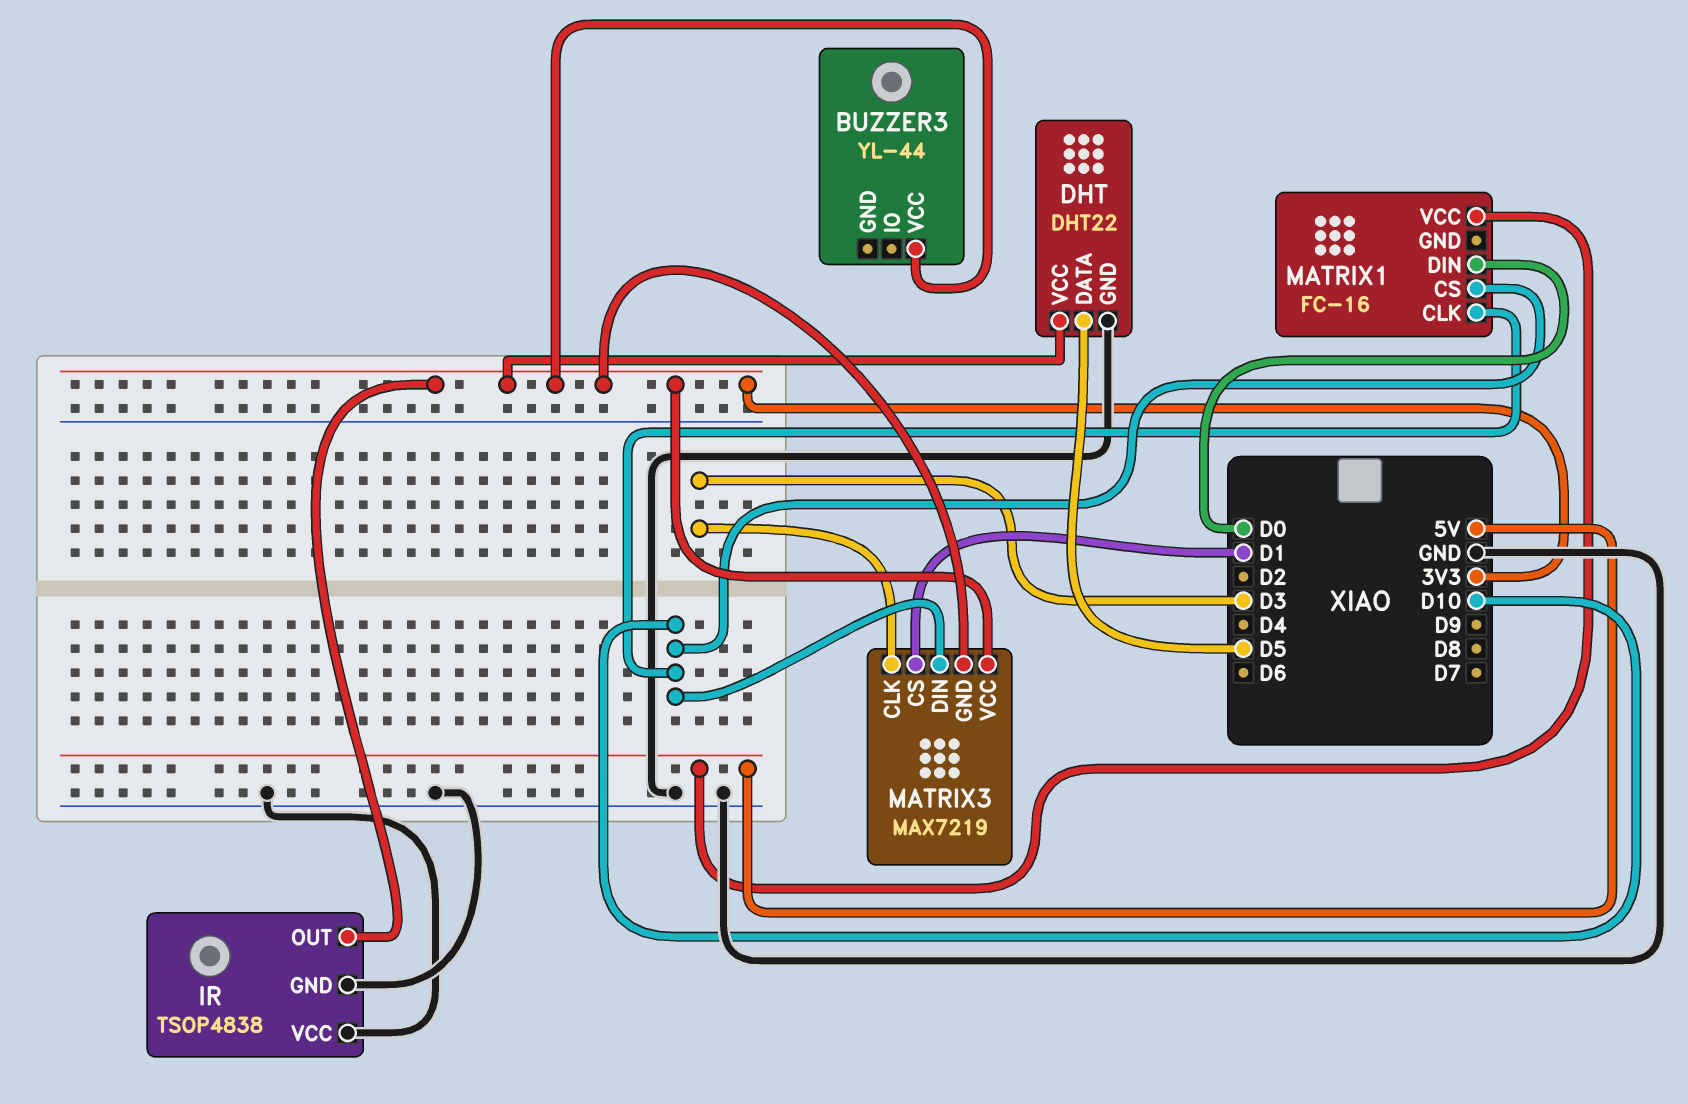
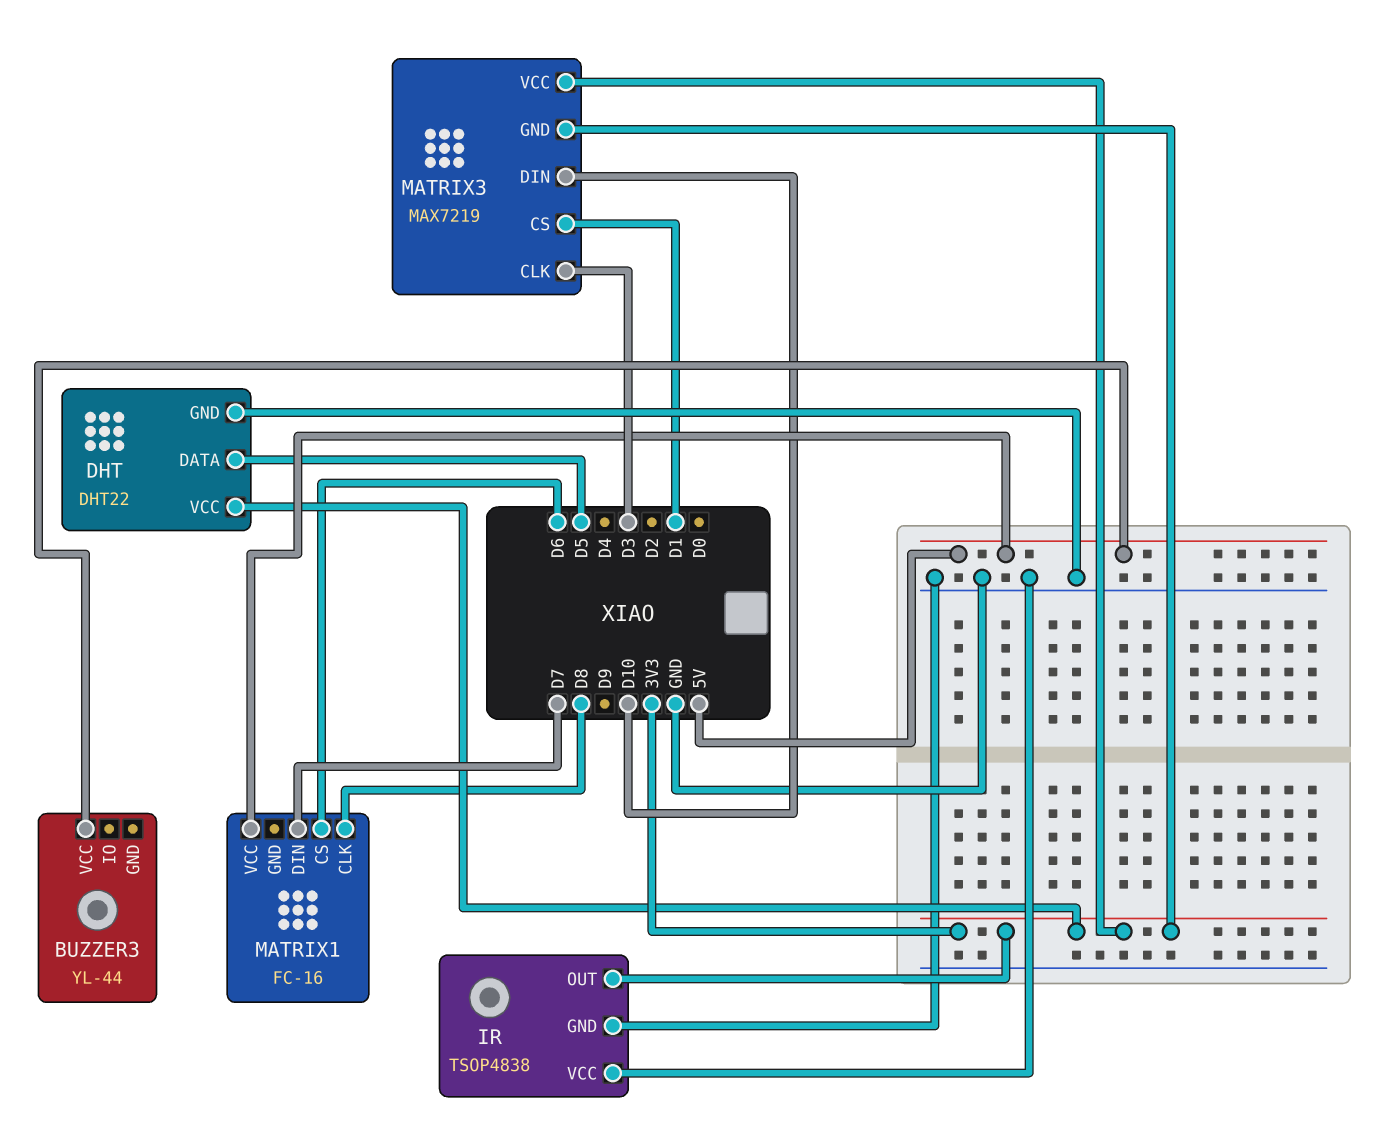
BUZZER3 pin VCC: 3V3 -> 5V
MATRIX1 pin CLK: D10 -> D8
MATRIX1 pin CS: D10 -> D6
MATRIX1 pin DIN: D0 -> D7

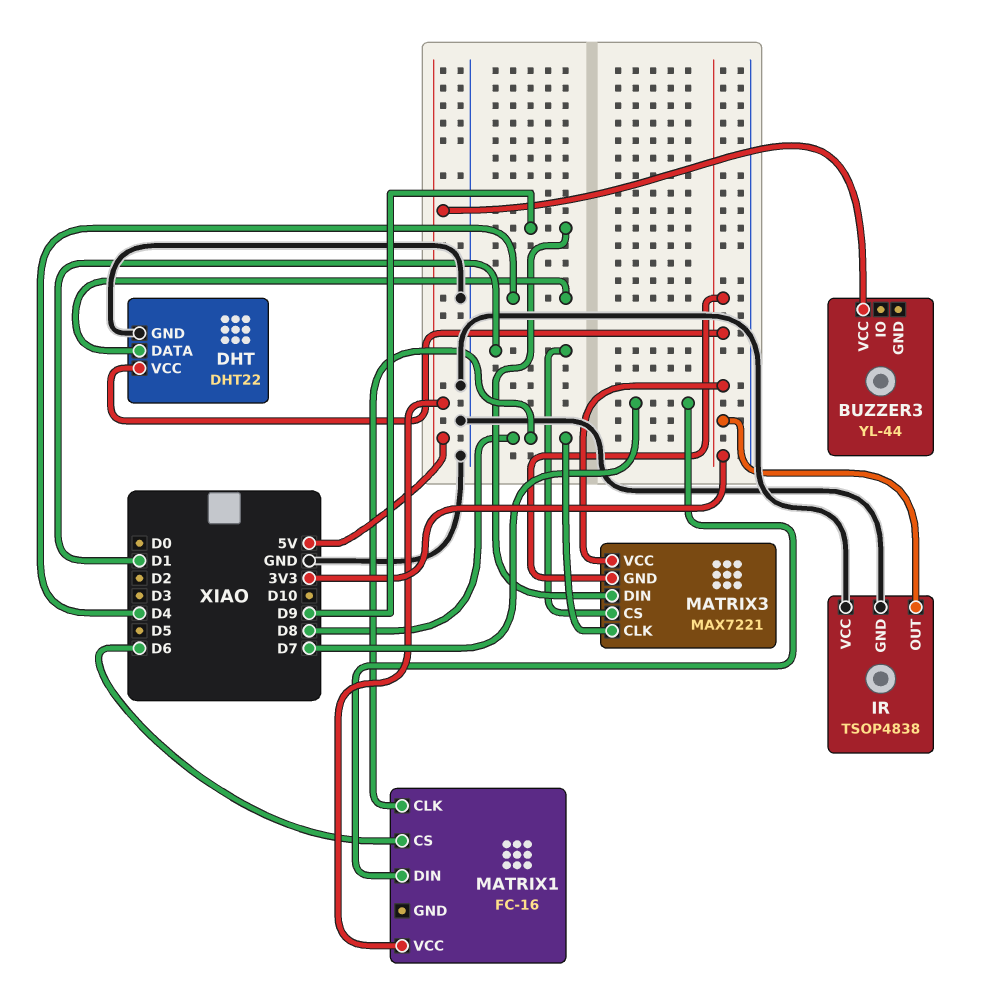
DHT pin DATA: D5 -> D4
MATRIX3: MAX7219 -> MAX7221
MATRIX3 pin CLK: D3 -> D8
MATRIX3 pin DIN: D10 -> D9

